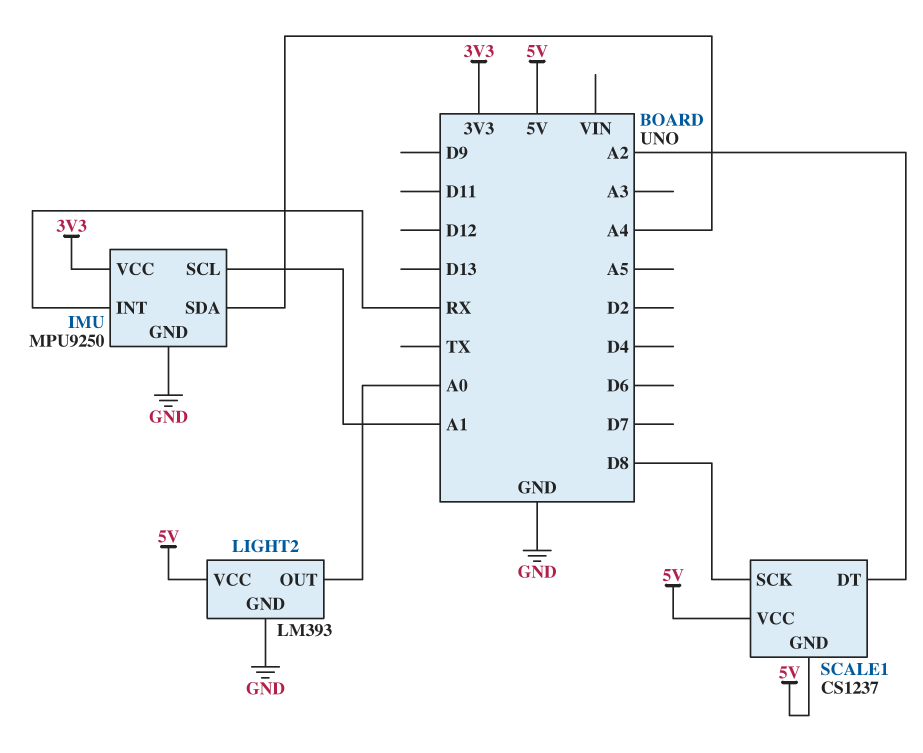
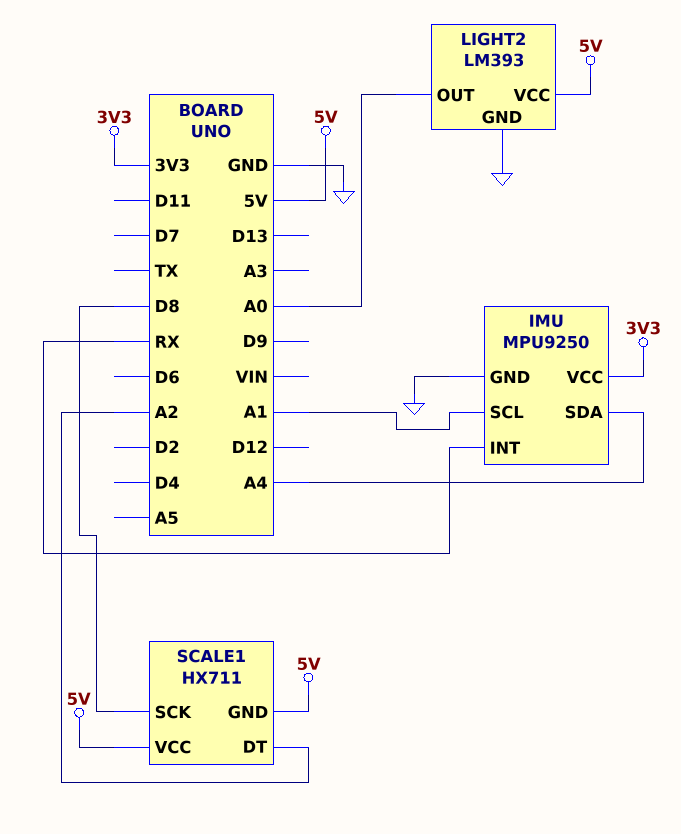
SCALE1: CS1237 -> HX711

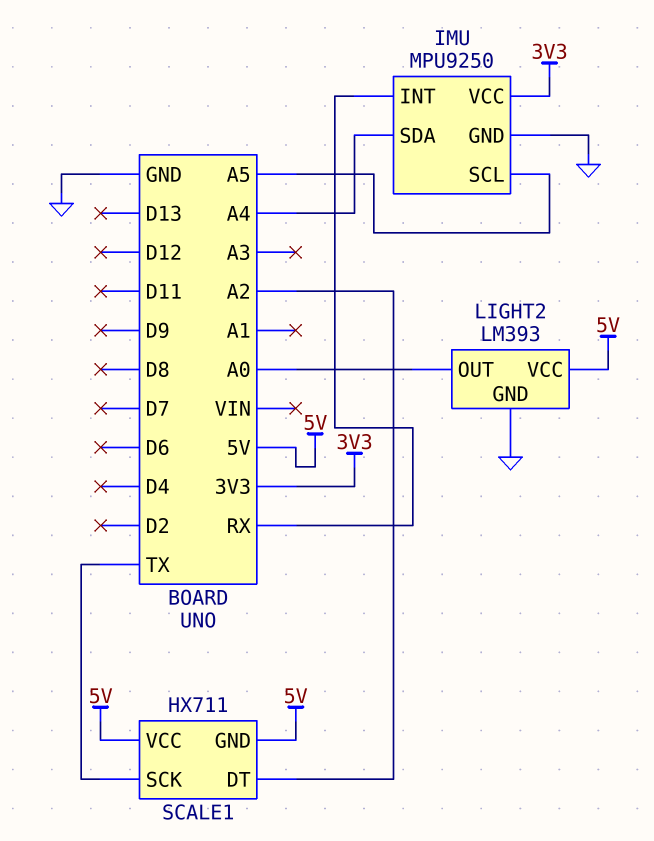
IMU pin SCL: A1 -> A5
SCALE1 pin SCK: D8 -> TX

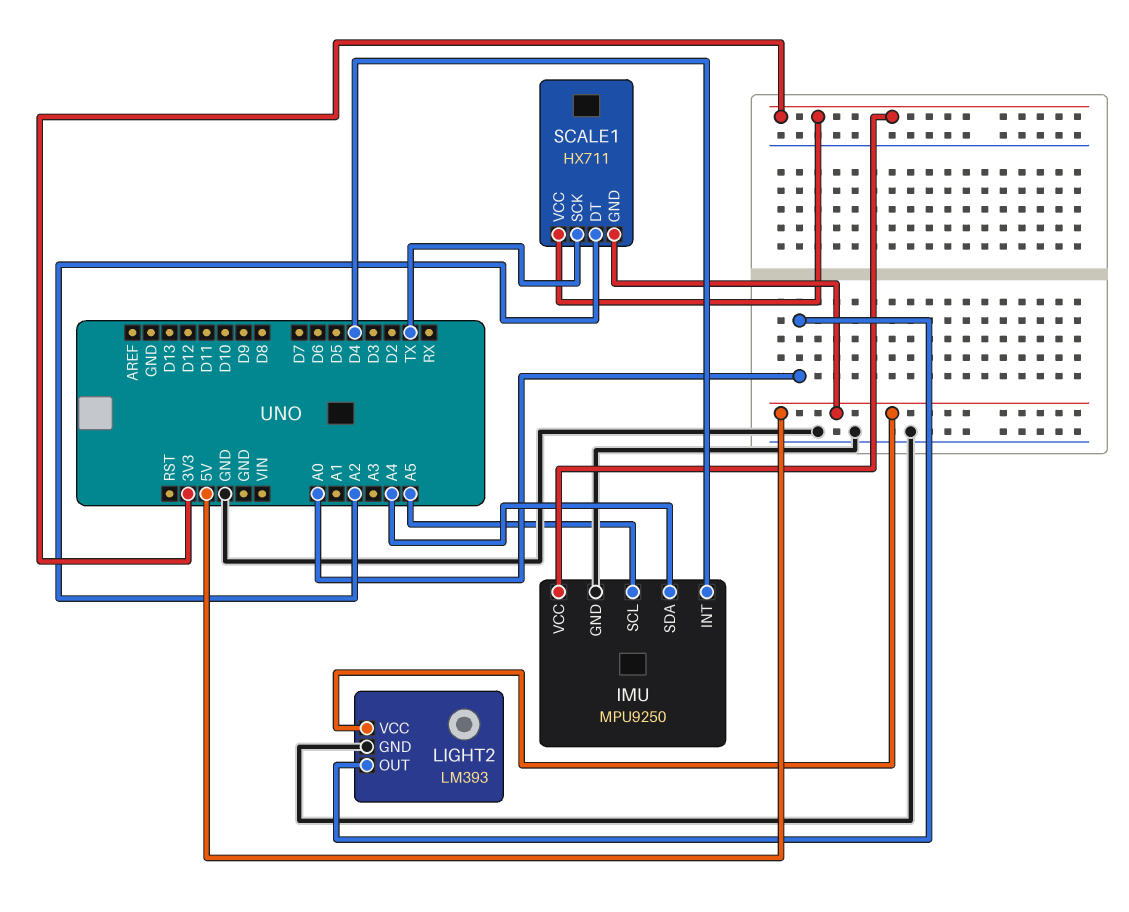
IMU pin INT: RX -> D4
SCALE1 pin VCC: 5V -> 3V3

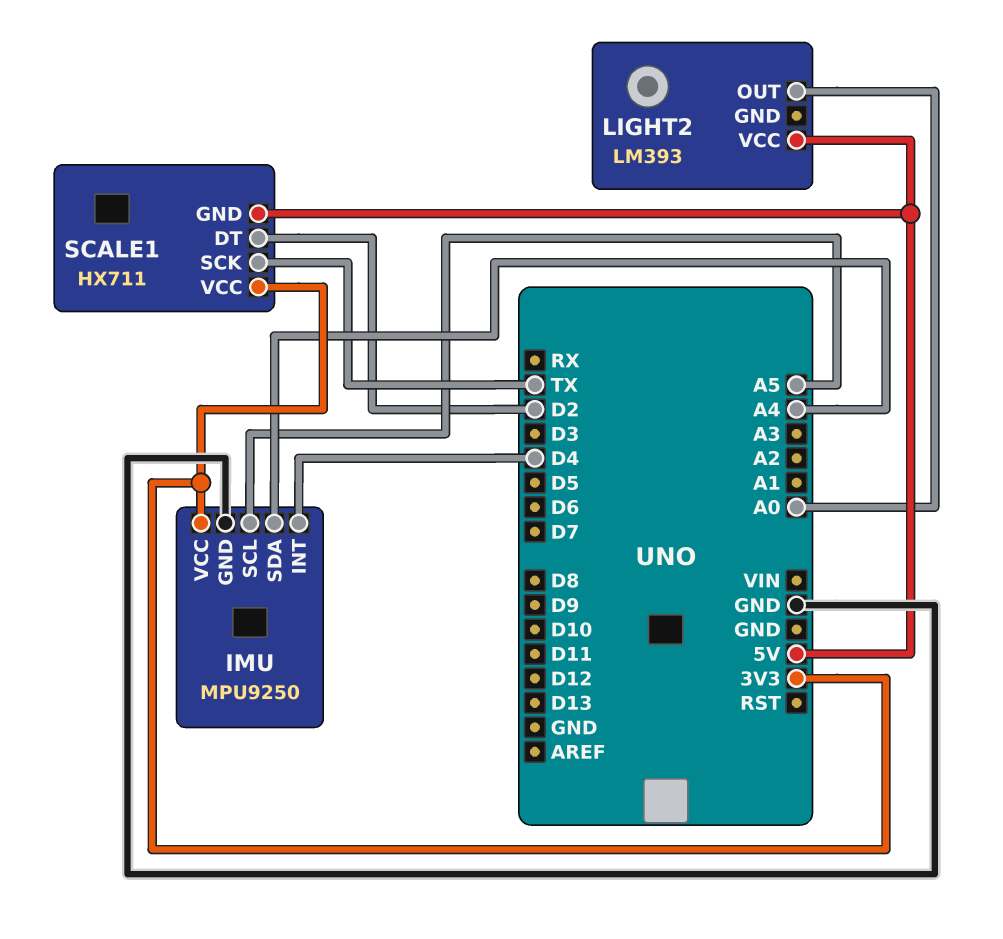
LIGHT2 pin GND: GND -> none
SCALE1 pin DT: A2 -> D2

